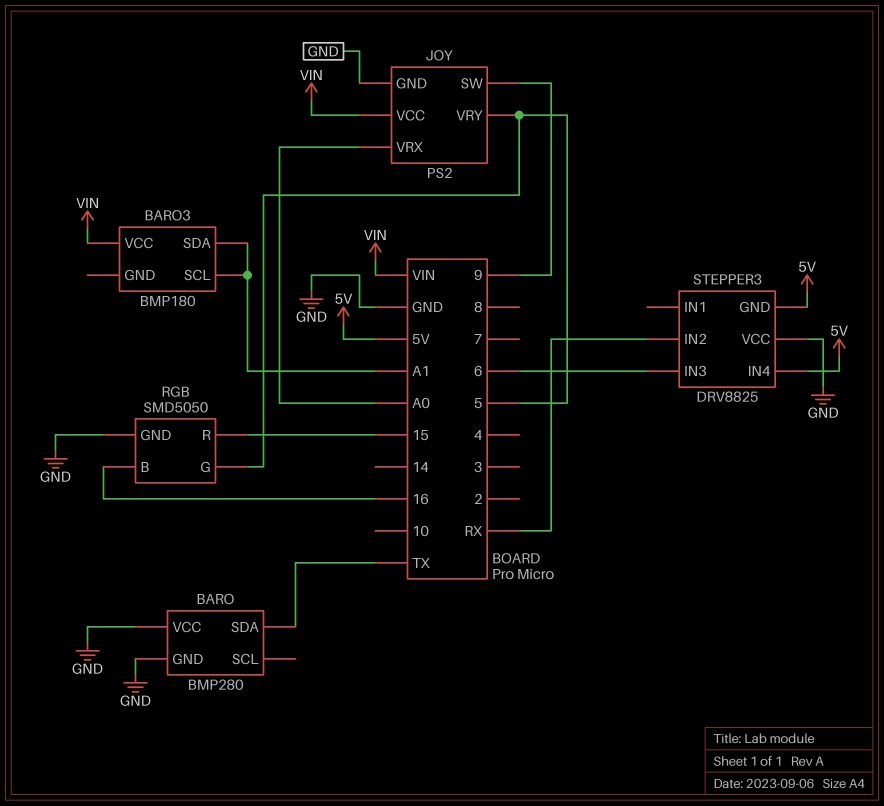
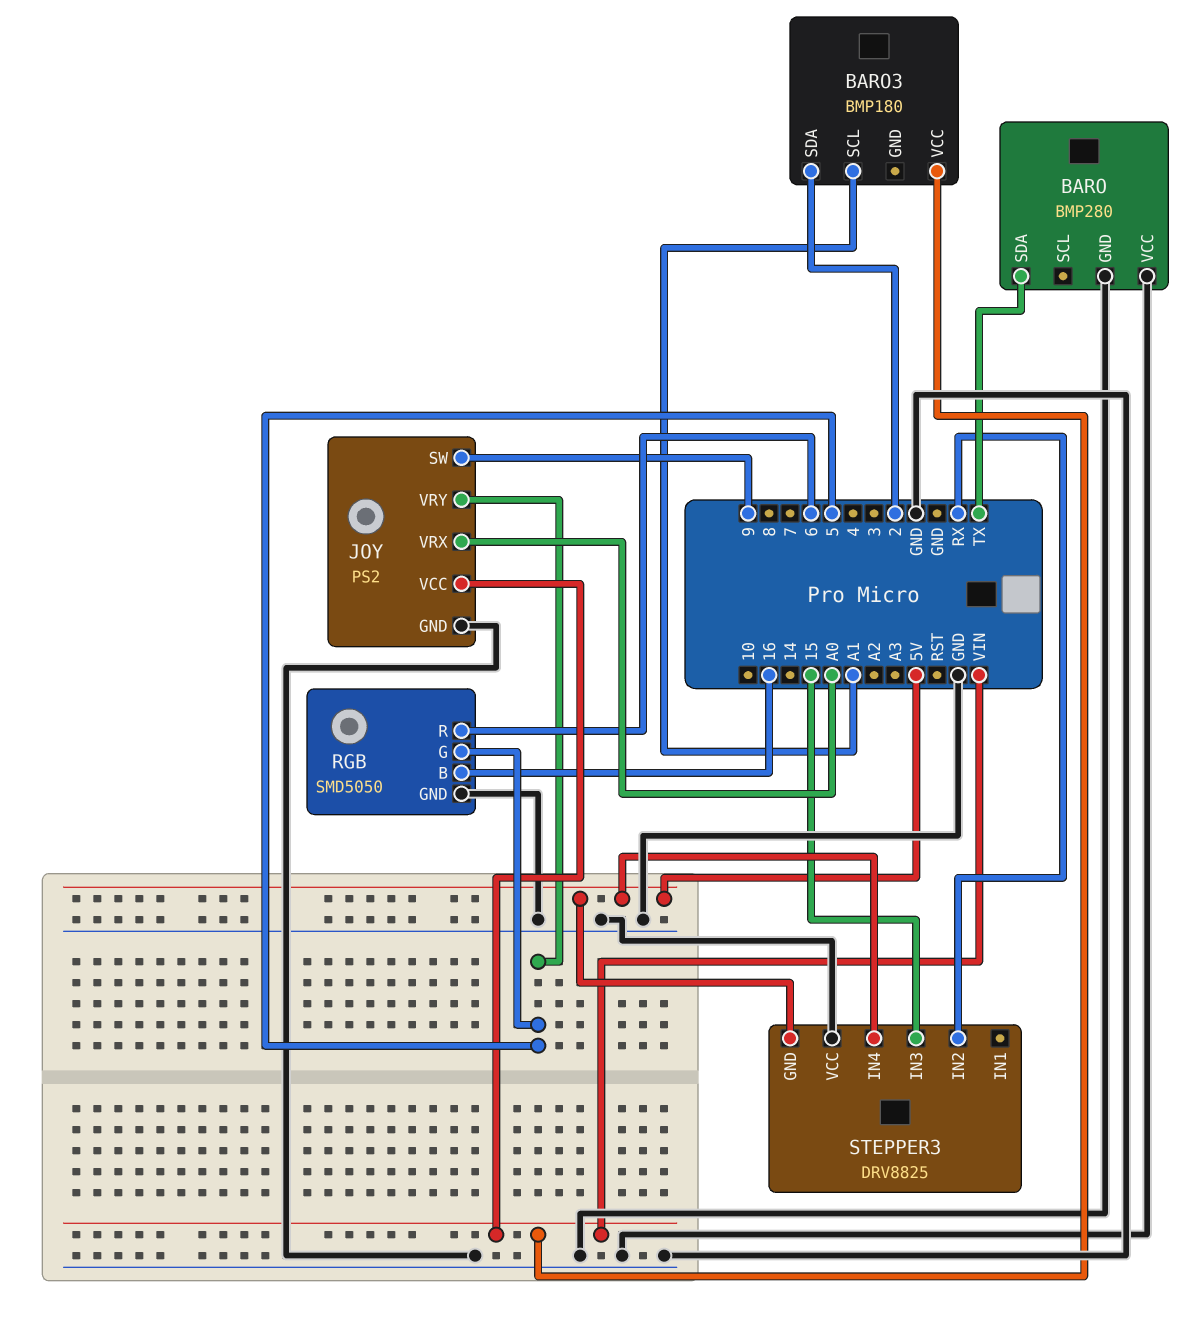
BARO3 pin SDA: A1 -> 2
RGB pin R: 15 -> 6
STEPPER3 pin IN3: 6 -> 15

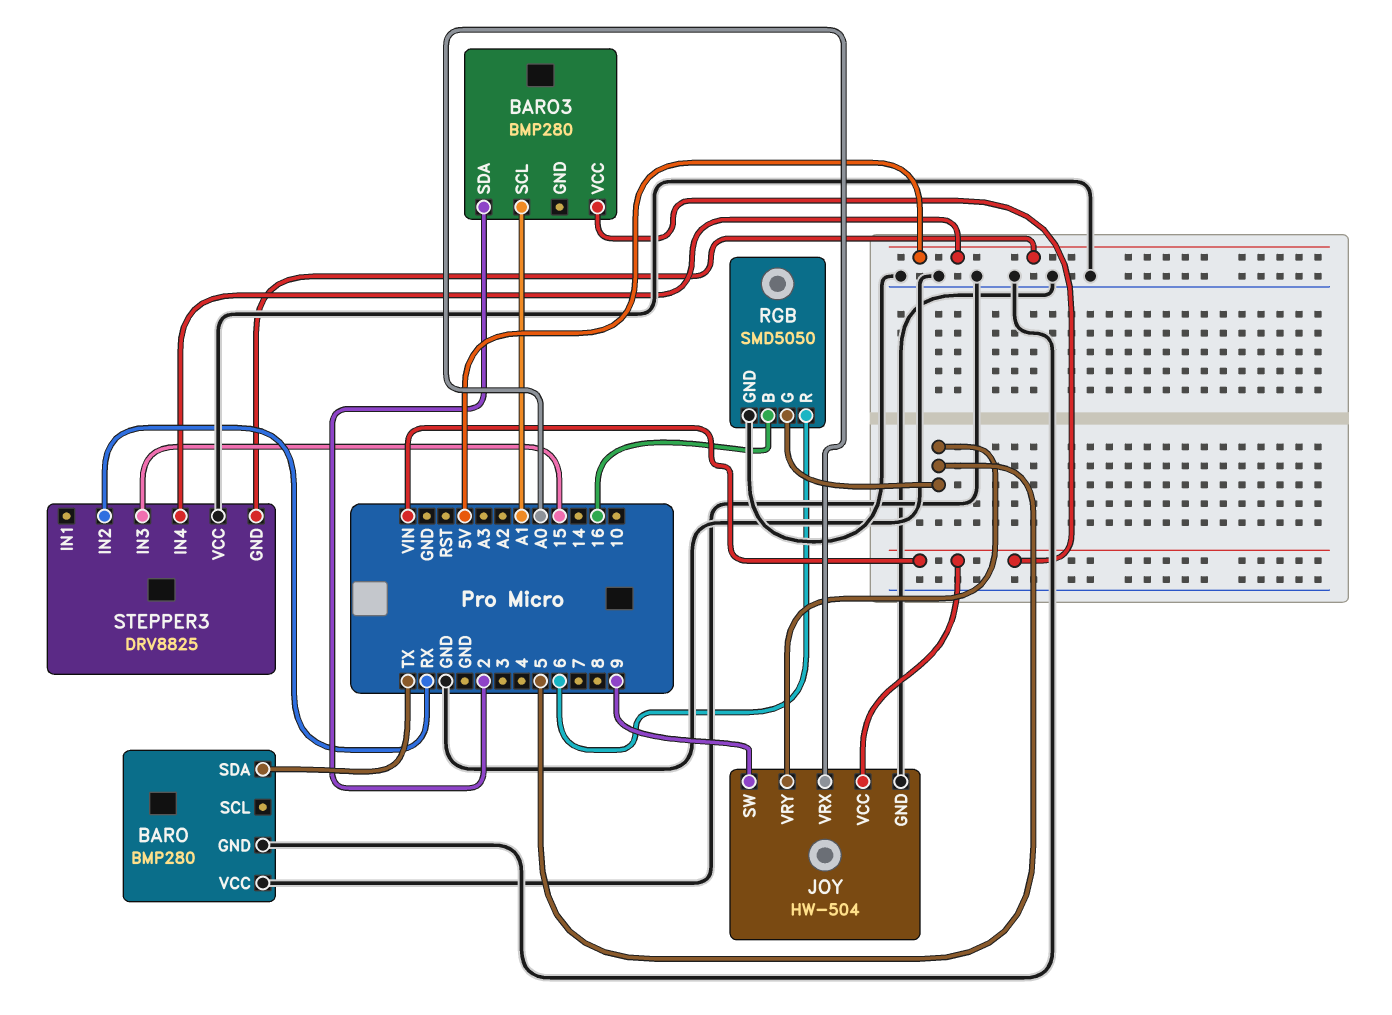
BARO3: BMP180 -> BMP280
JOY: PS2 -> HW-504

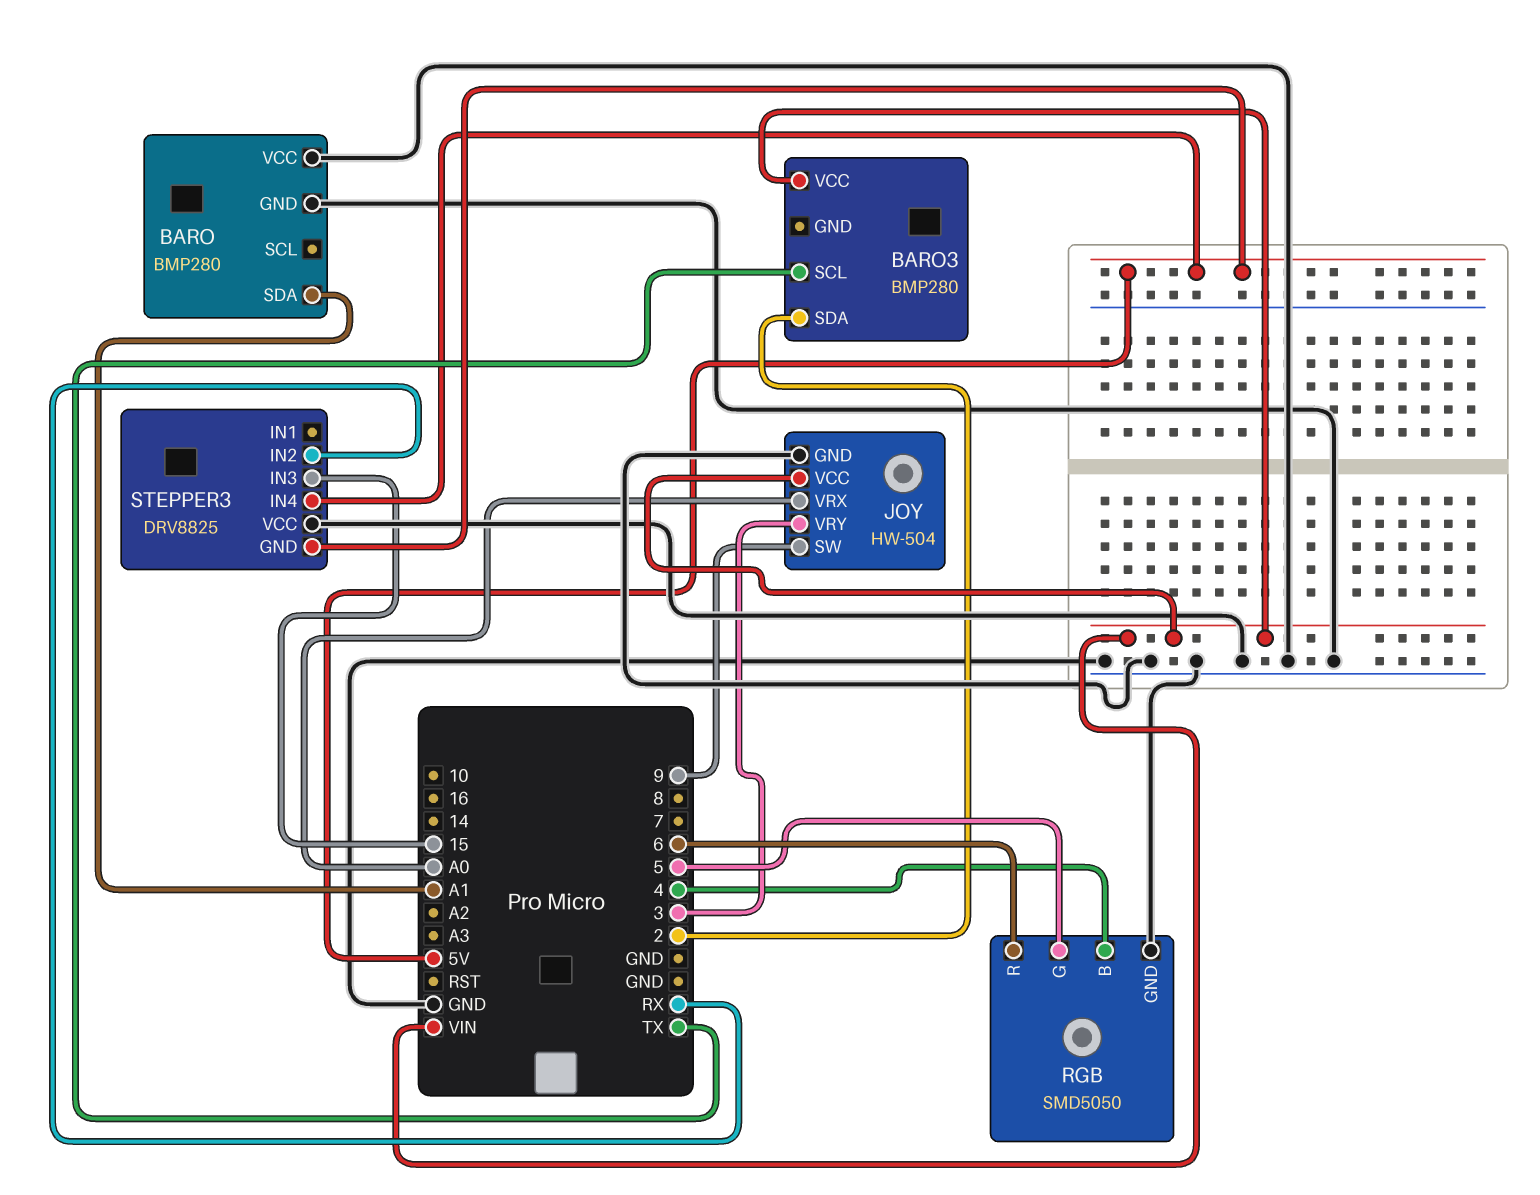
BARO pin SDA: TX -> A1
BARO3 pin SCL: A1 -> TX
JOY pin VRY: 5 -> 3
RGB pin B: 16 -> 4

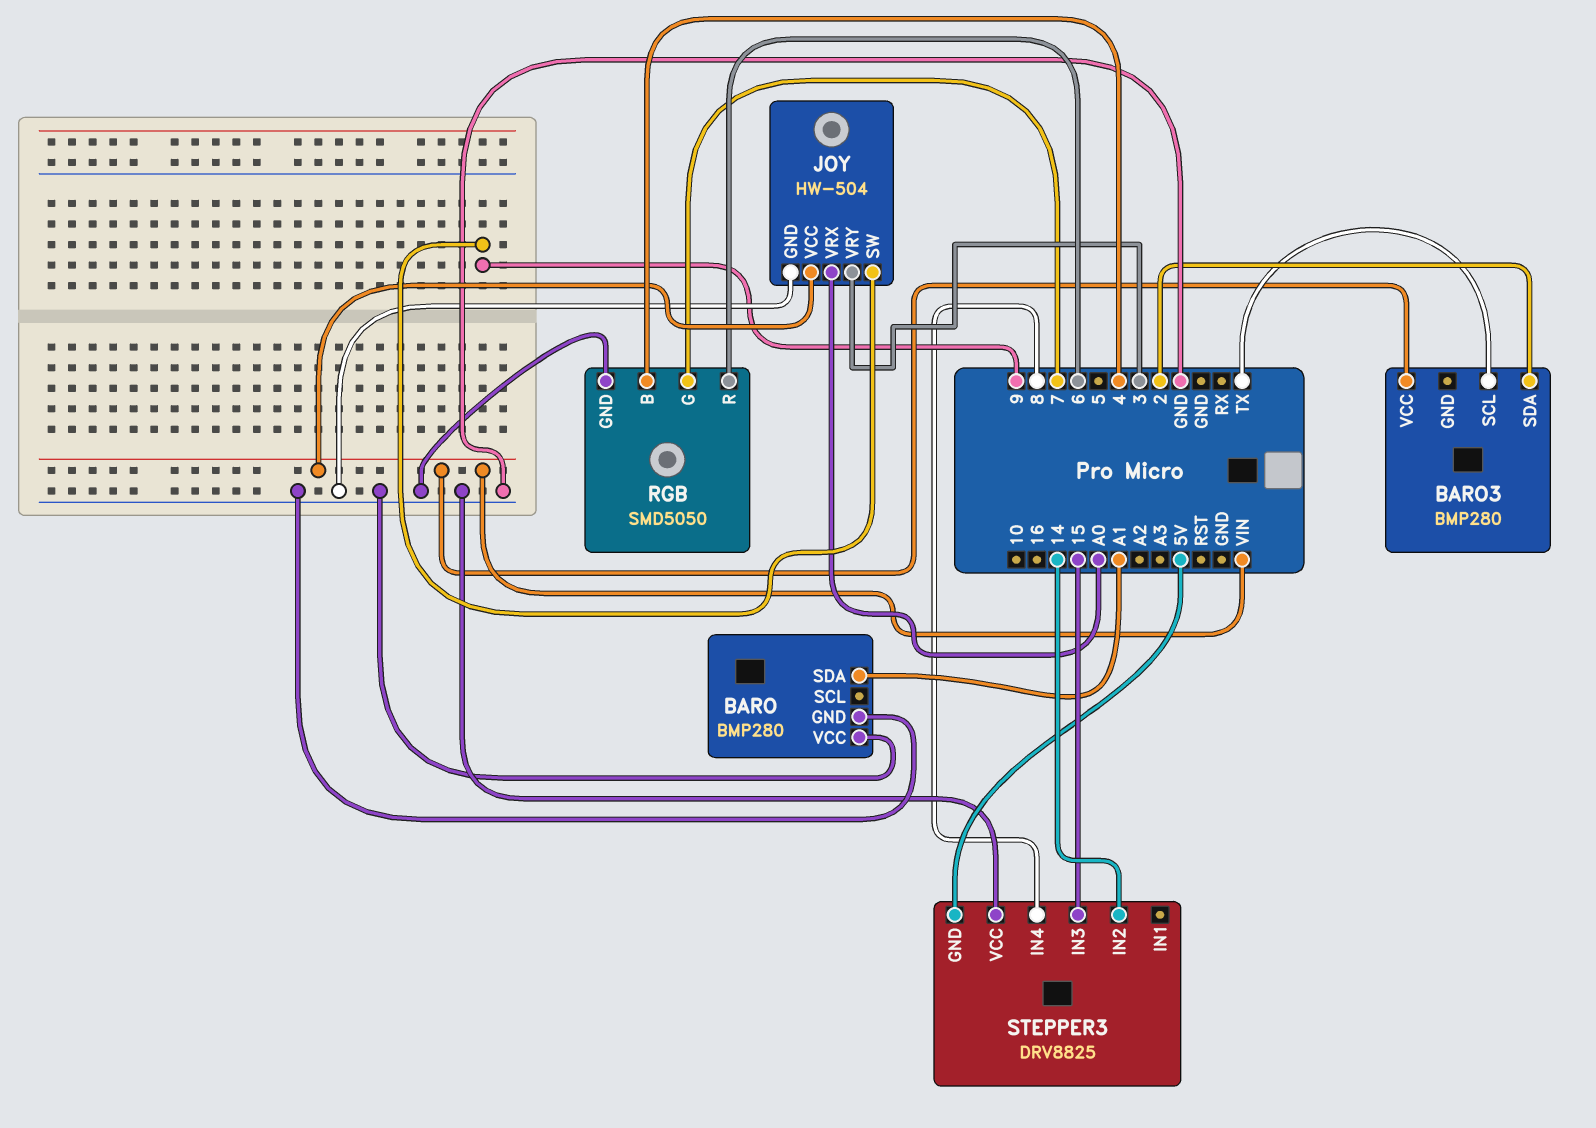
RGB pin G: 5 -> 7
STEPPER3 pin IN2: RX -> 14
STEPPER3 pin IN4: 5V -> 8

